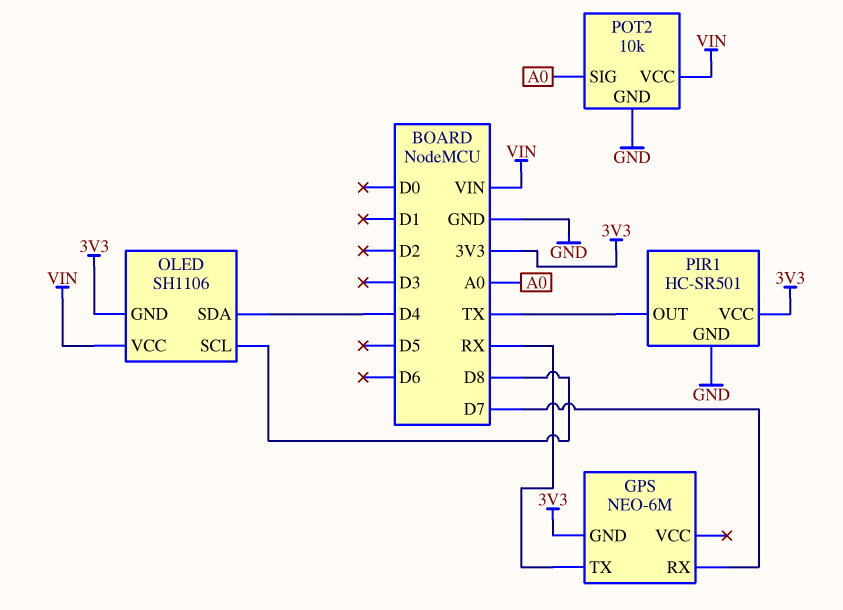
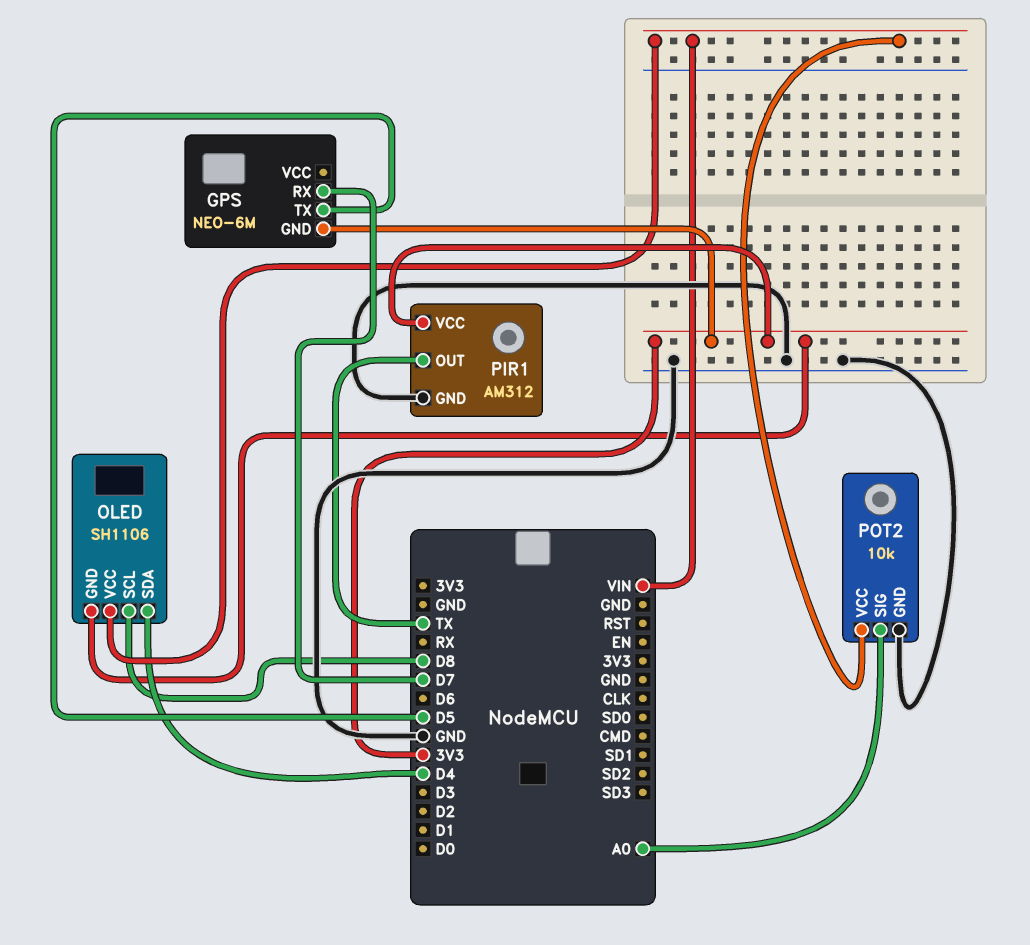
GPS pin TX: RX -> D5
PIR1: HC-SR501 -> AM312

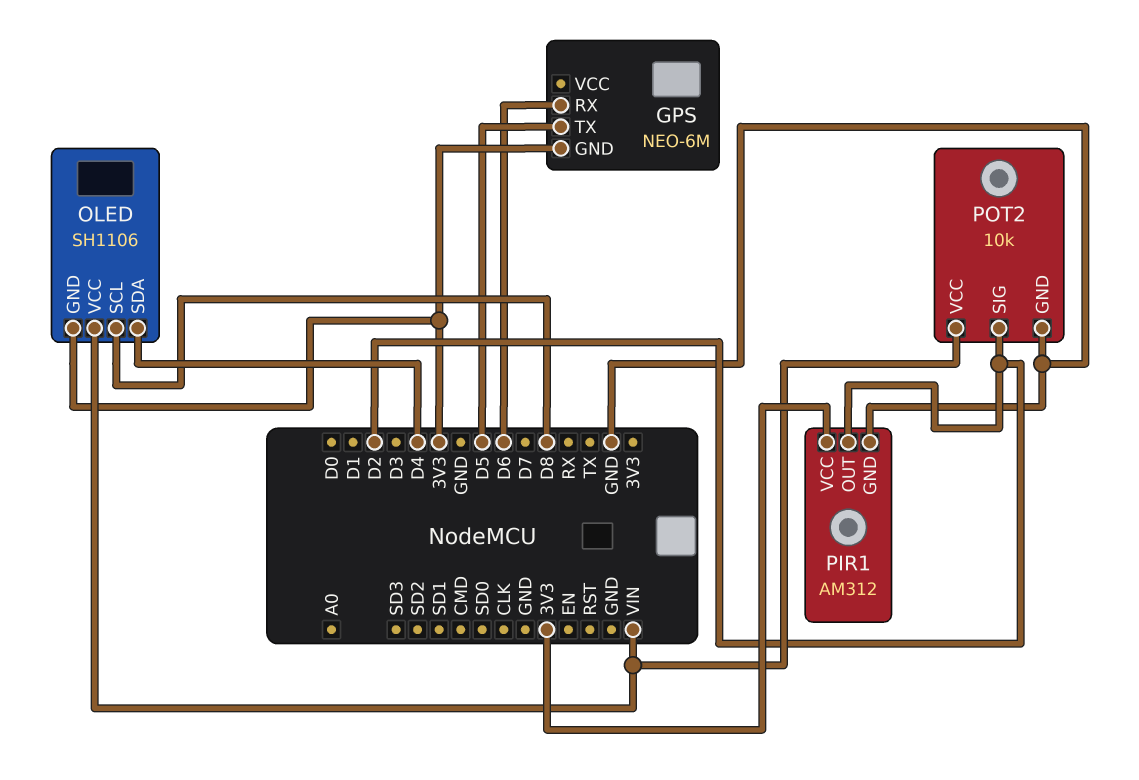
GPS pin RX: D7 -> D6
PIR1 pin OUT: TX -> D2
POT2 pin SIG: A0 -> D2

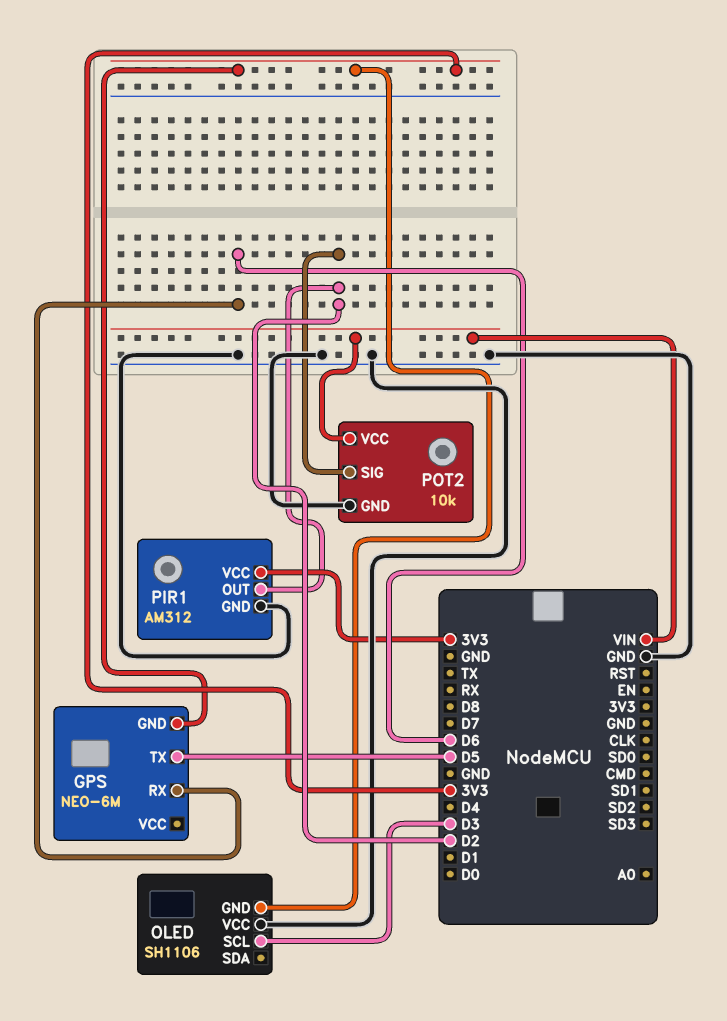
OLED pin SCL: D8 -> D3
OLED pin SDA: D4 -> none
OLED pin VCC: VIN -> GND

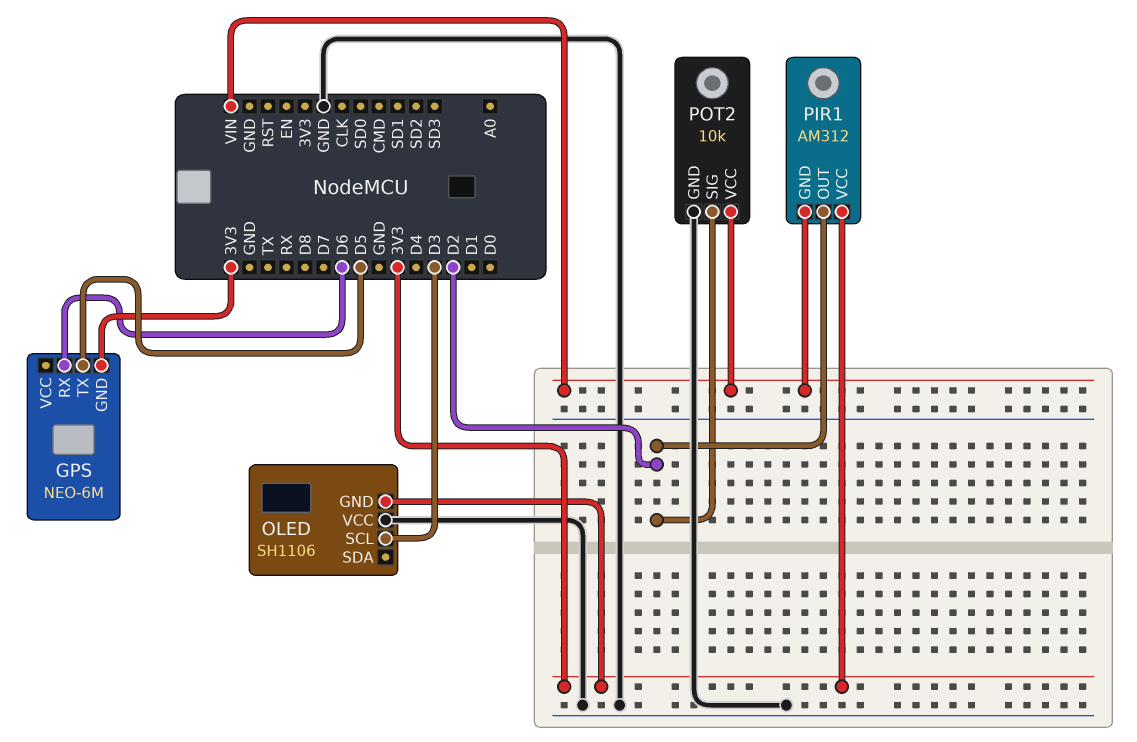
PIR1 pin GND: GND -> VIN

